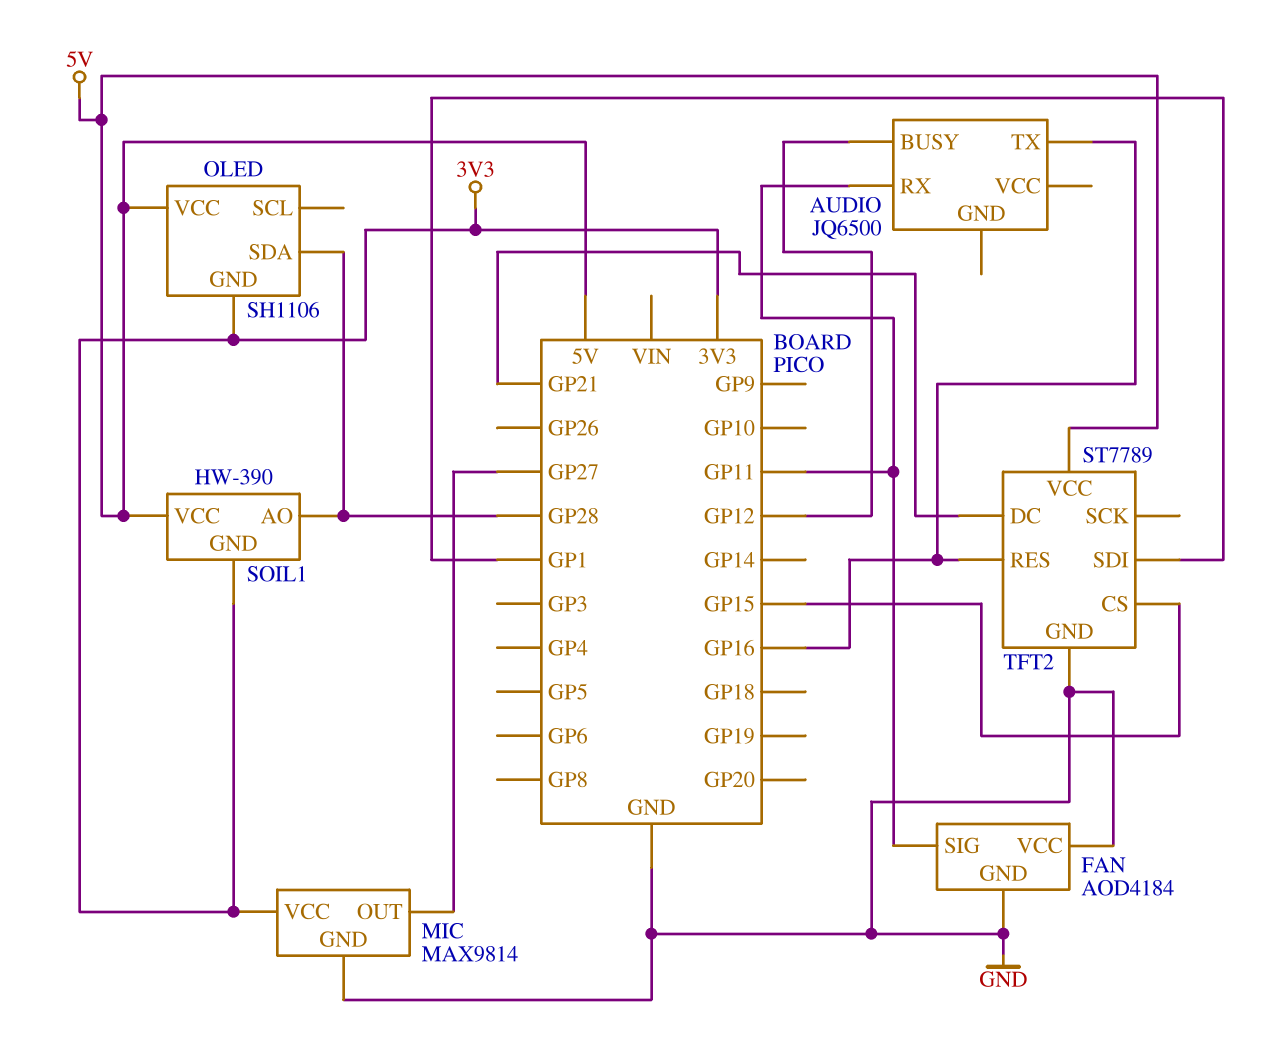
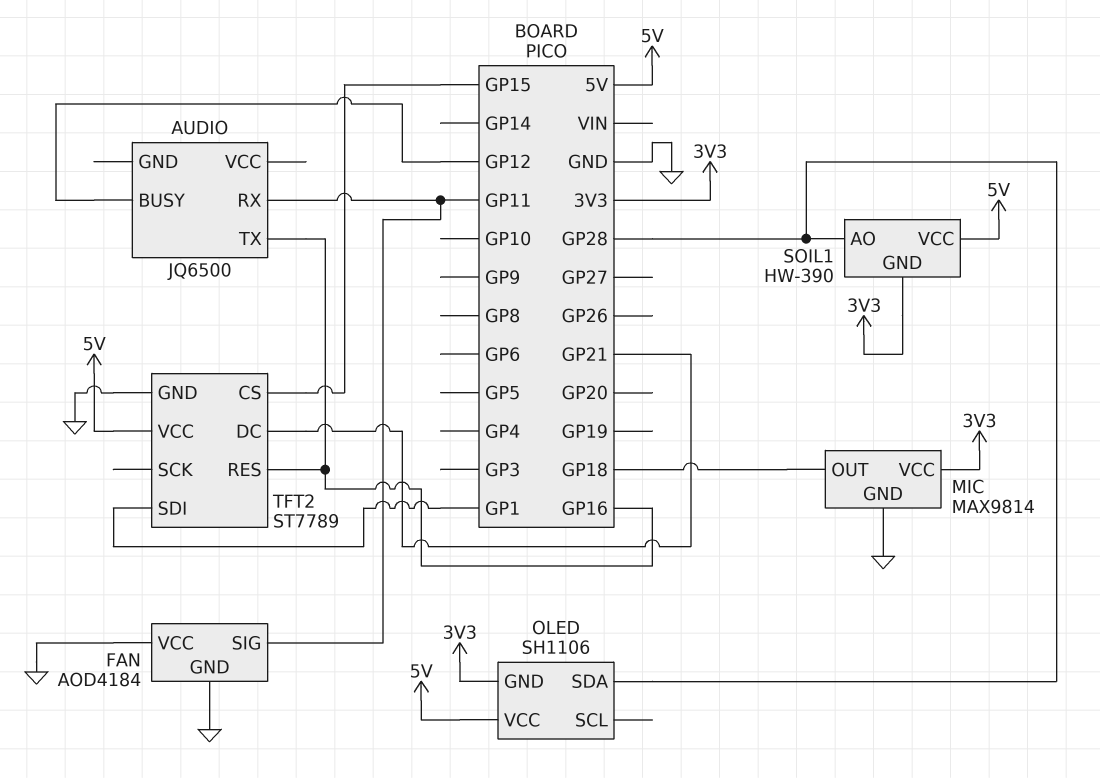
MIC pin OUT: GP27 -> GP18

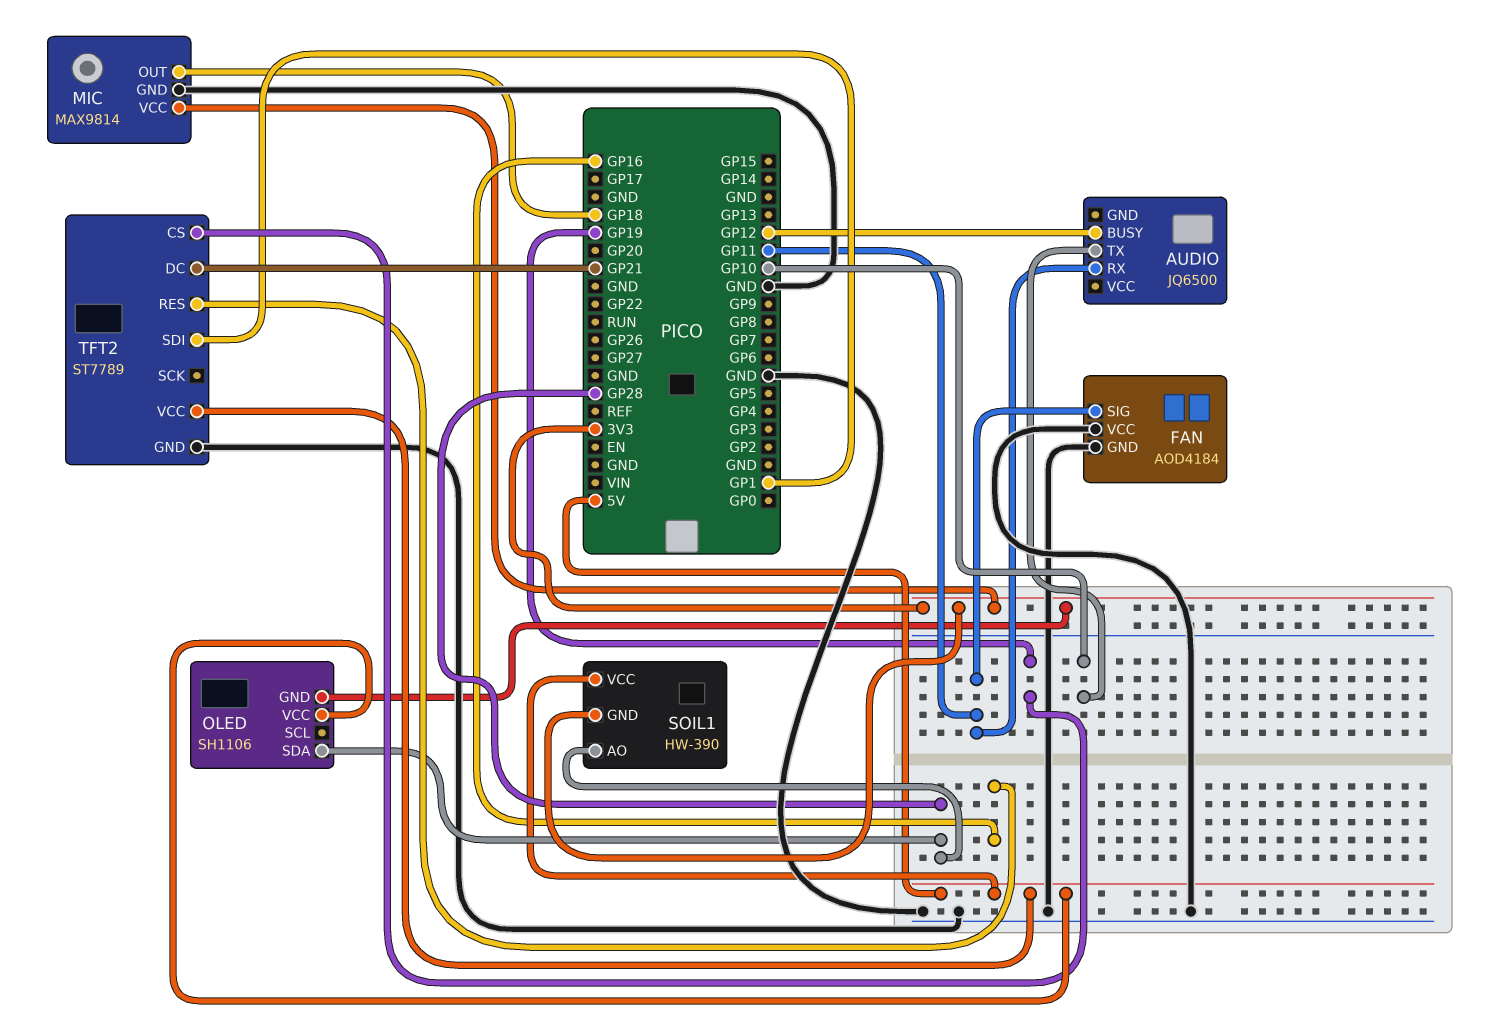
AUDIO pin TX: GP16 -> GP10
TFT2 pin CS: GP15 -> GP19

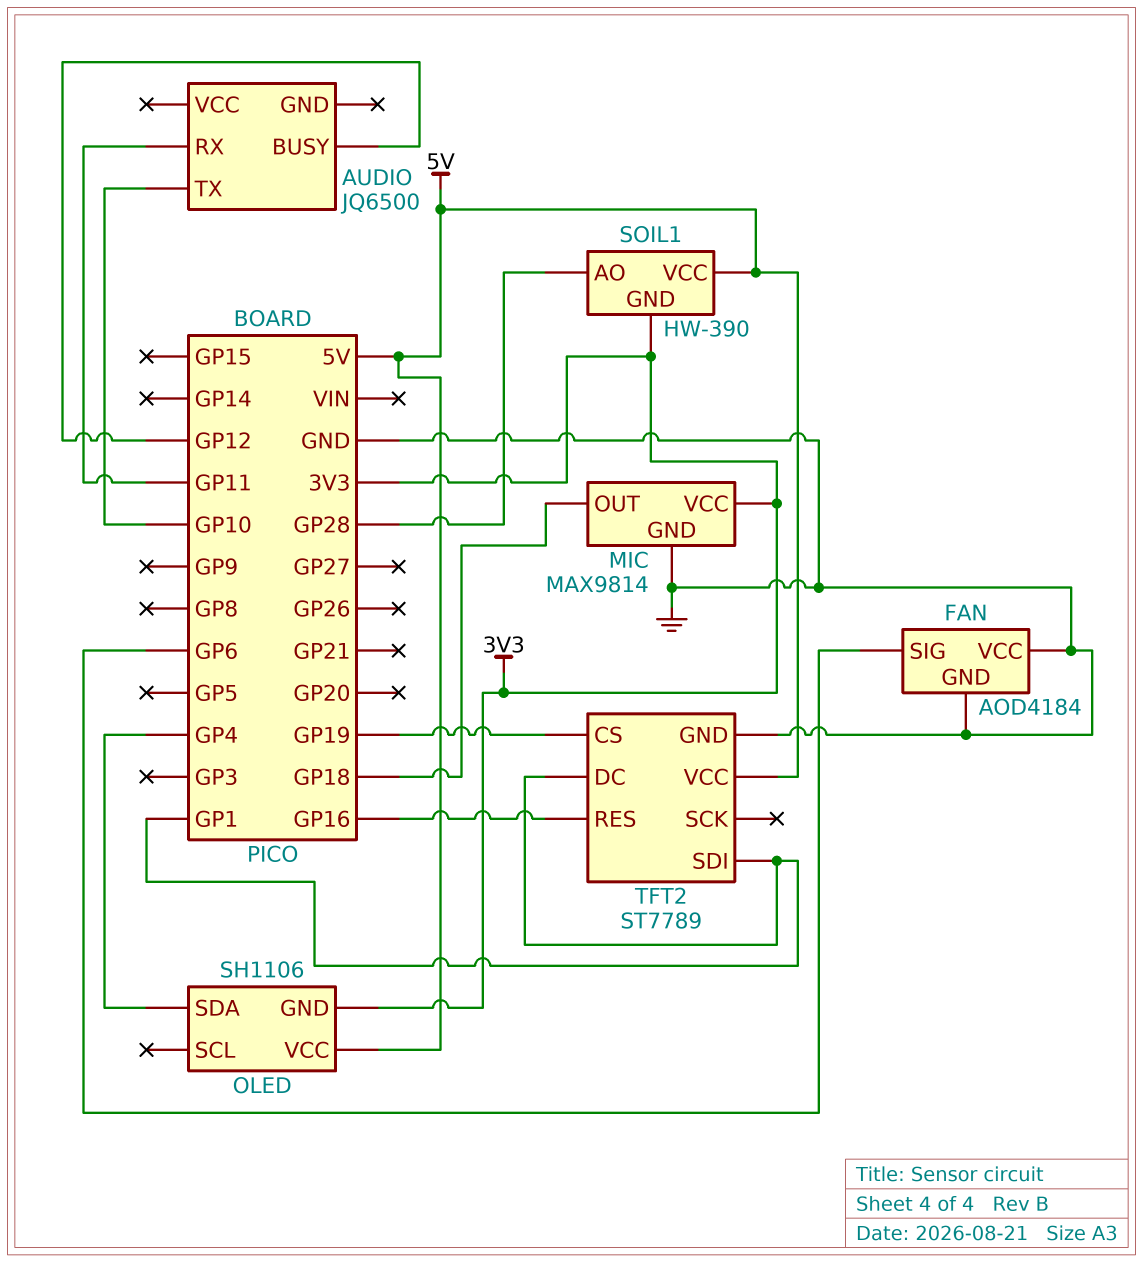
FAN pin SIG: GP11 -> GP6
OLED pin SDA: GP28 -> GP4
TFT2 pin DC: GP21 -> GP1

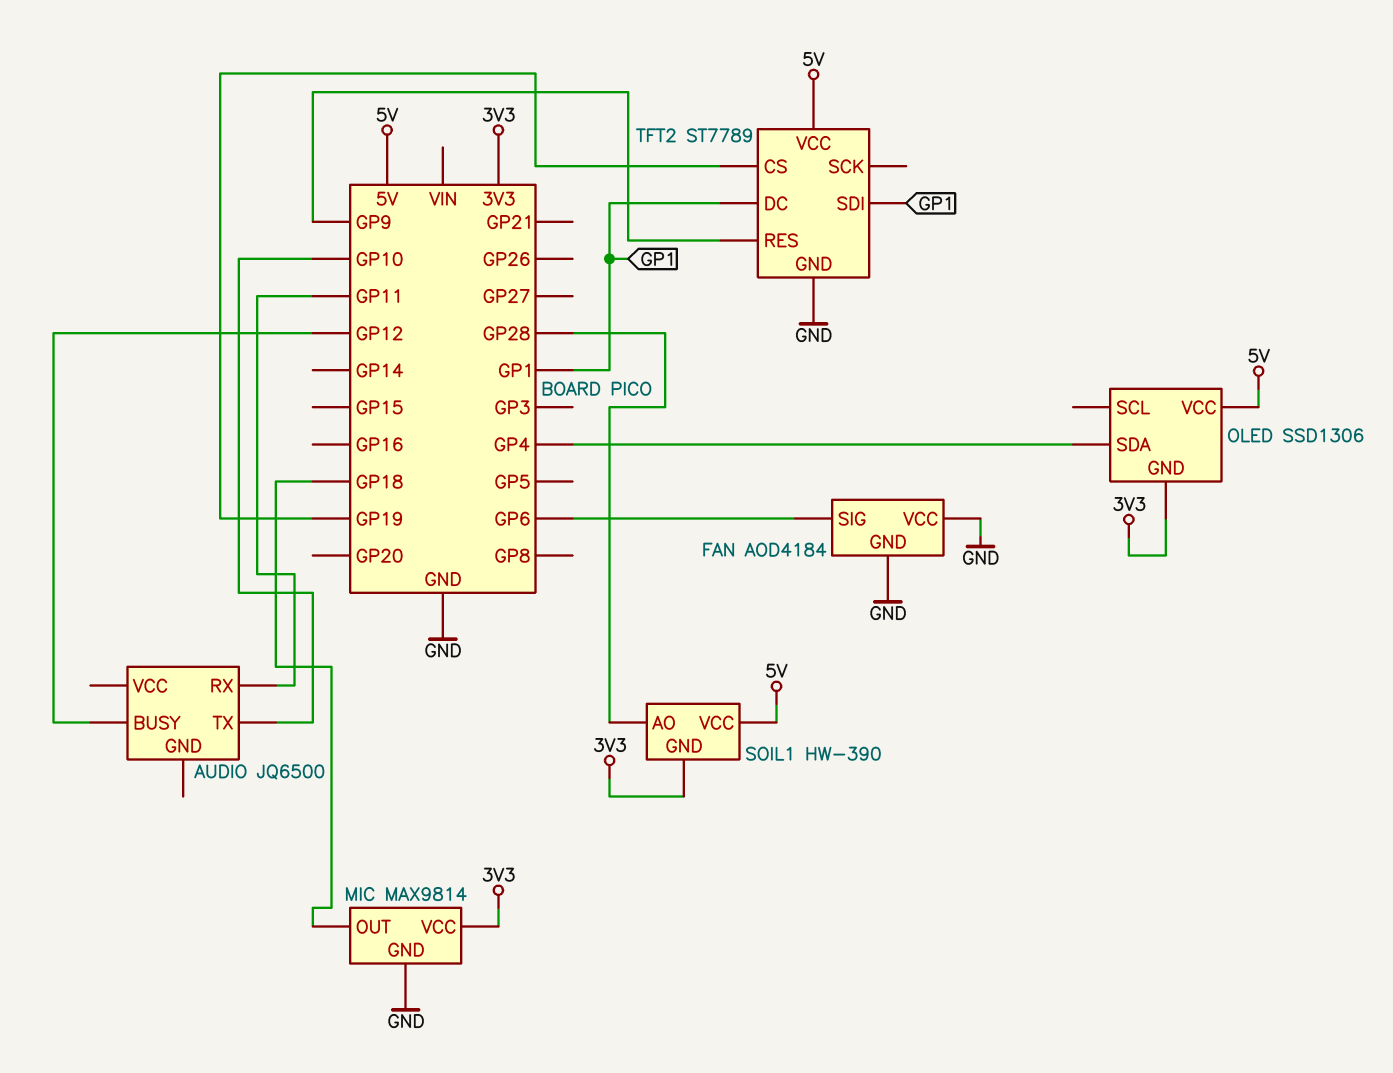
OLED: SH1106 -> SSD1306
TFT2 pin RES: GP16 -> GP9

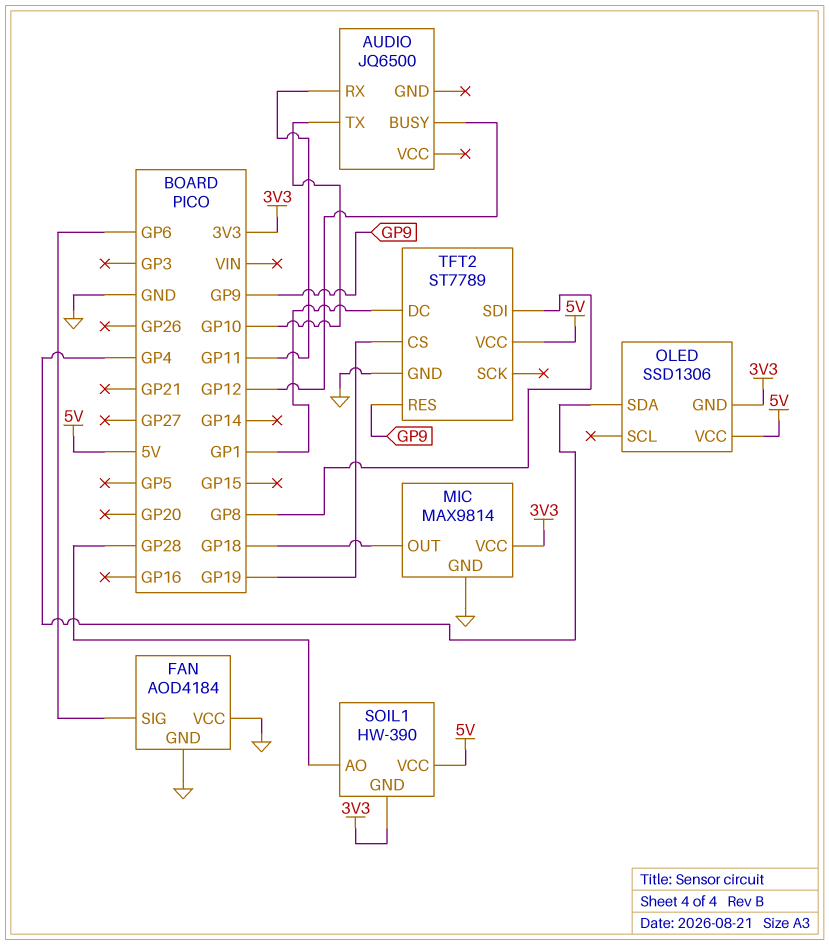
TFT2 pin SDI: GP1 -> GP8

